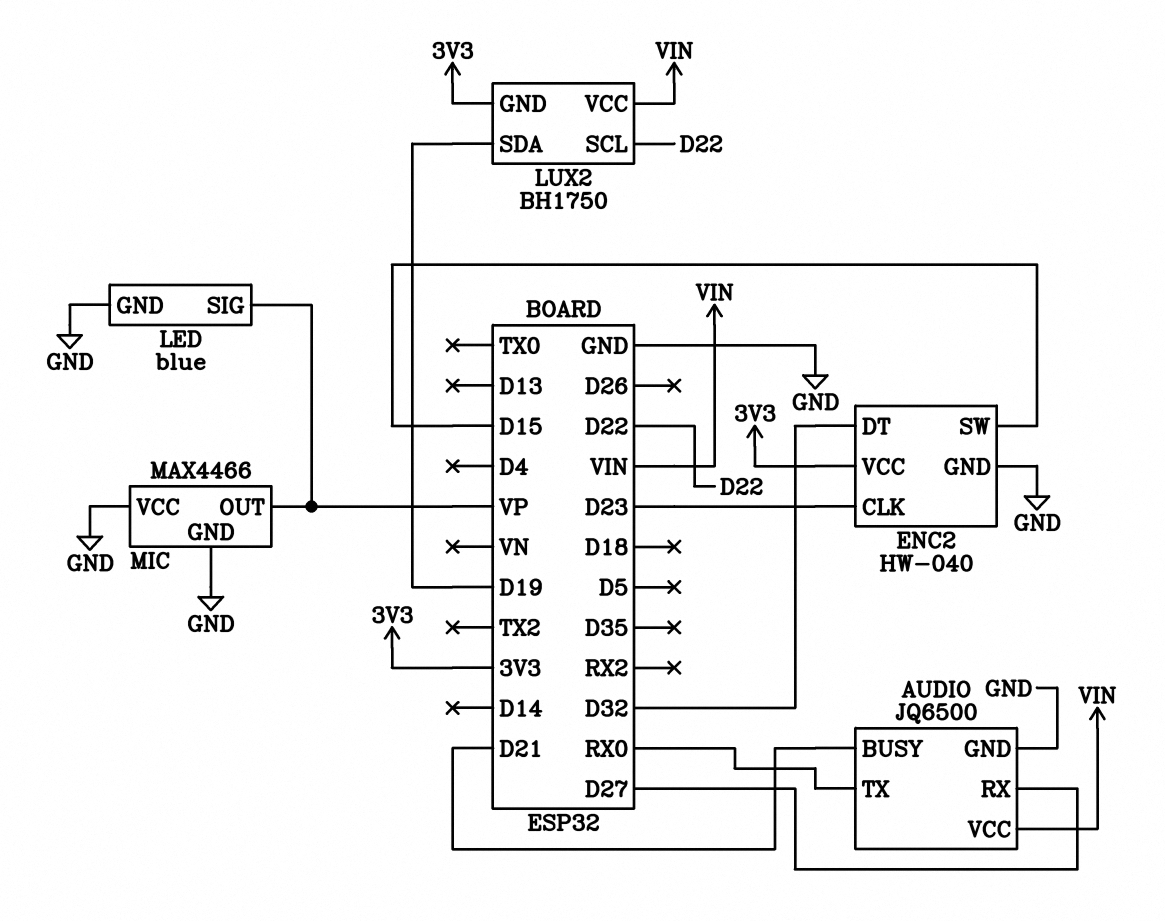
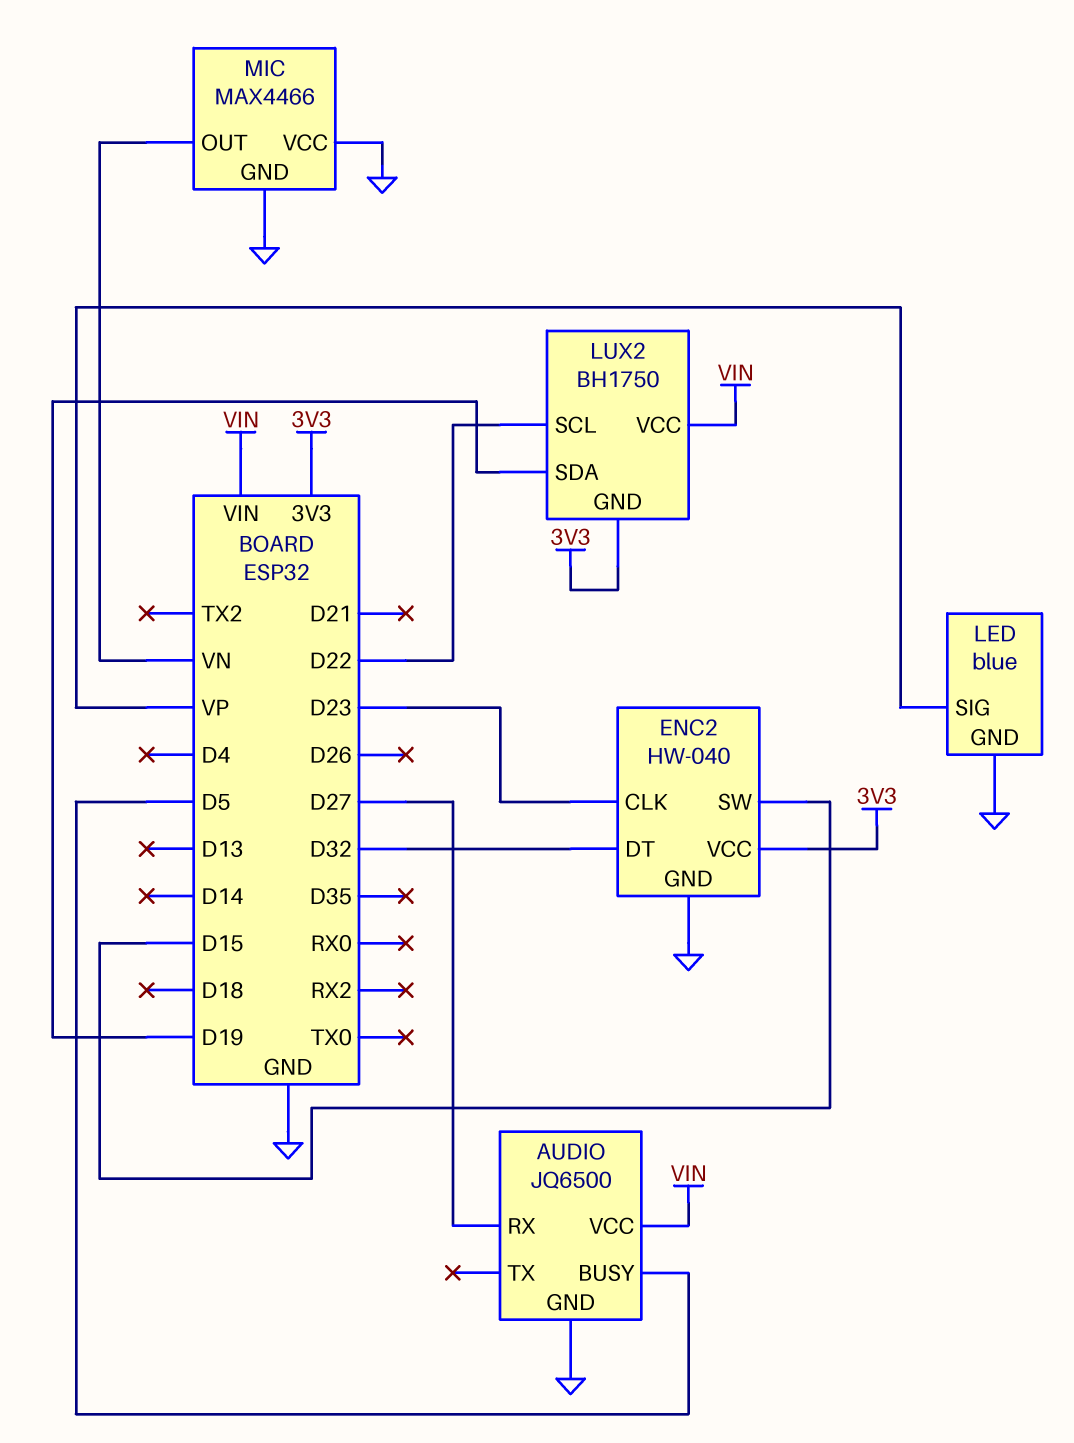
AUDIO pin BUSY: D21 -> D5
AUDIO pin TX: RX0 -> none
MIC pin OUT: VP -> VN

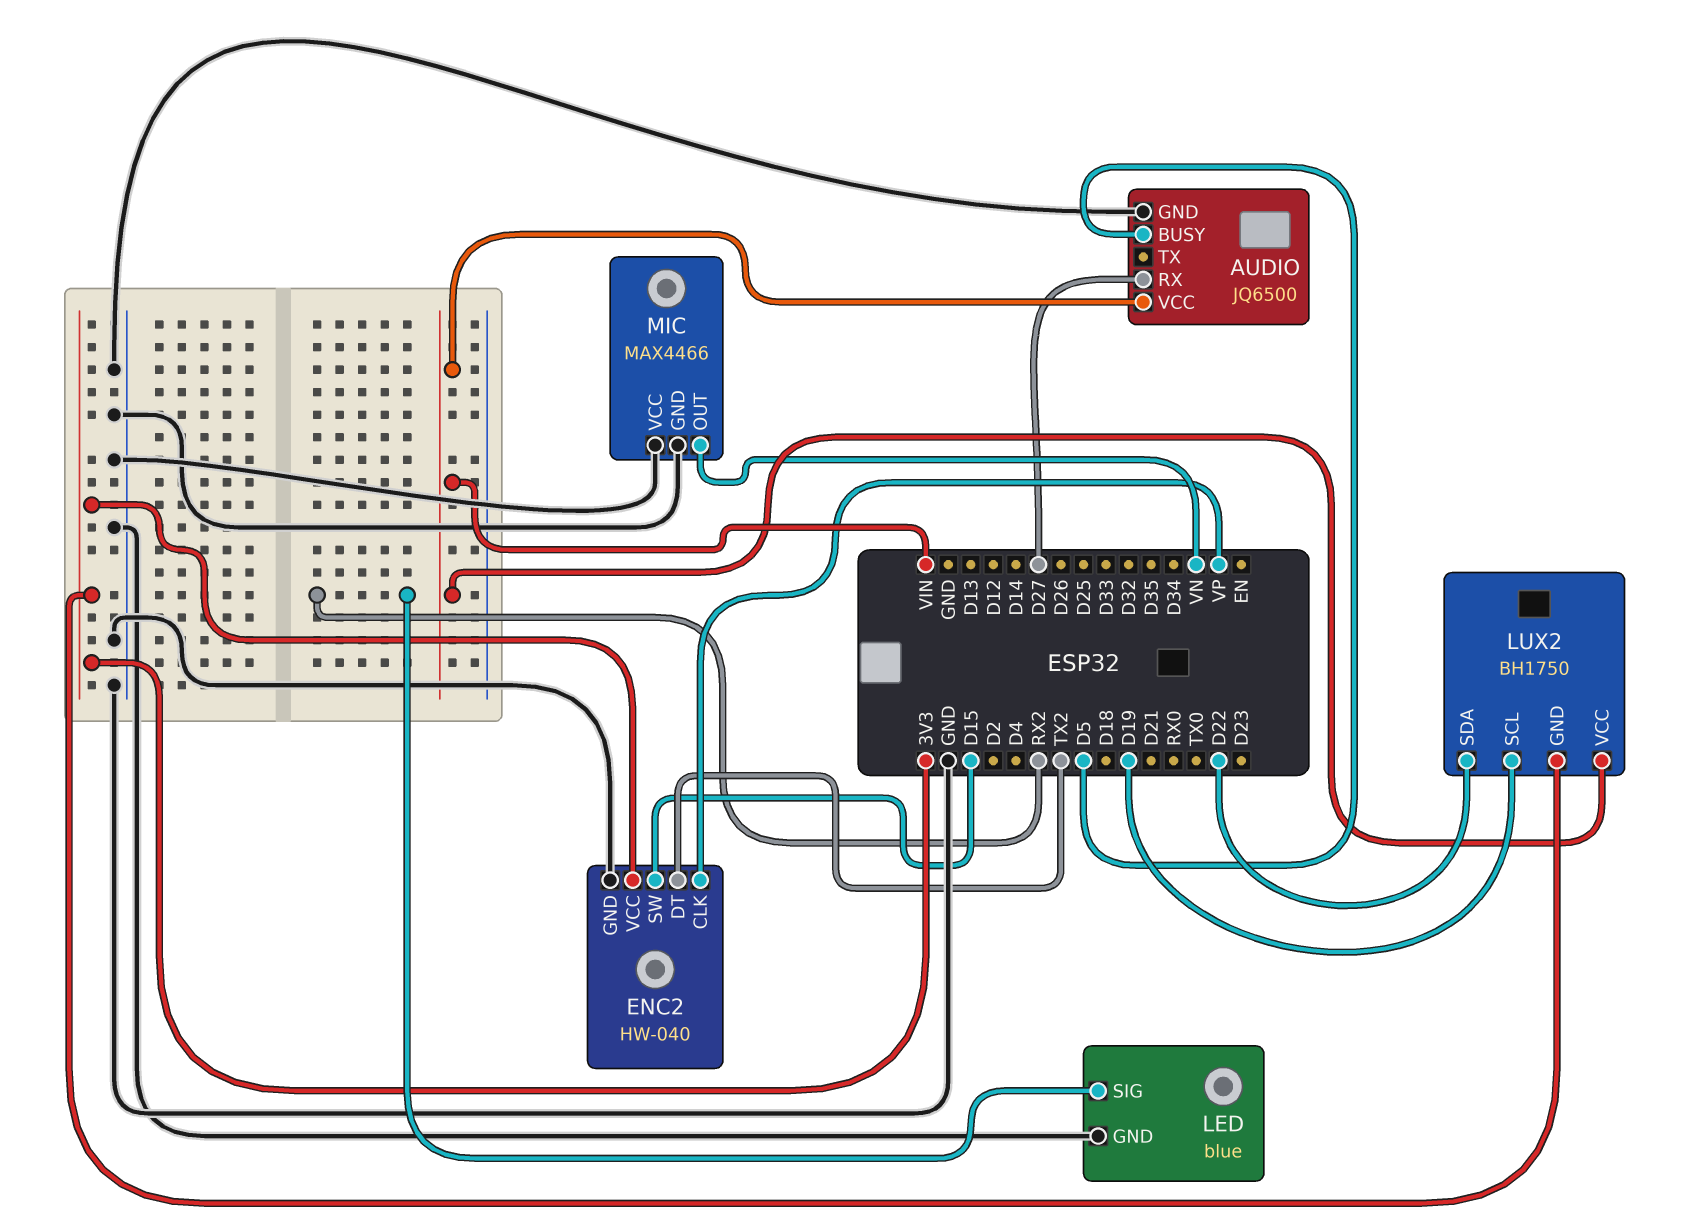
ENC2 pin CLK: D23 -> VP
ENC2 pin DT: D32 -> TX2
LED pin SIG: VP -> RX2
LUX2 pin SCL: D22 -> D19
LUX2 pin SDA: D19 -> D22

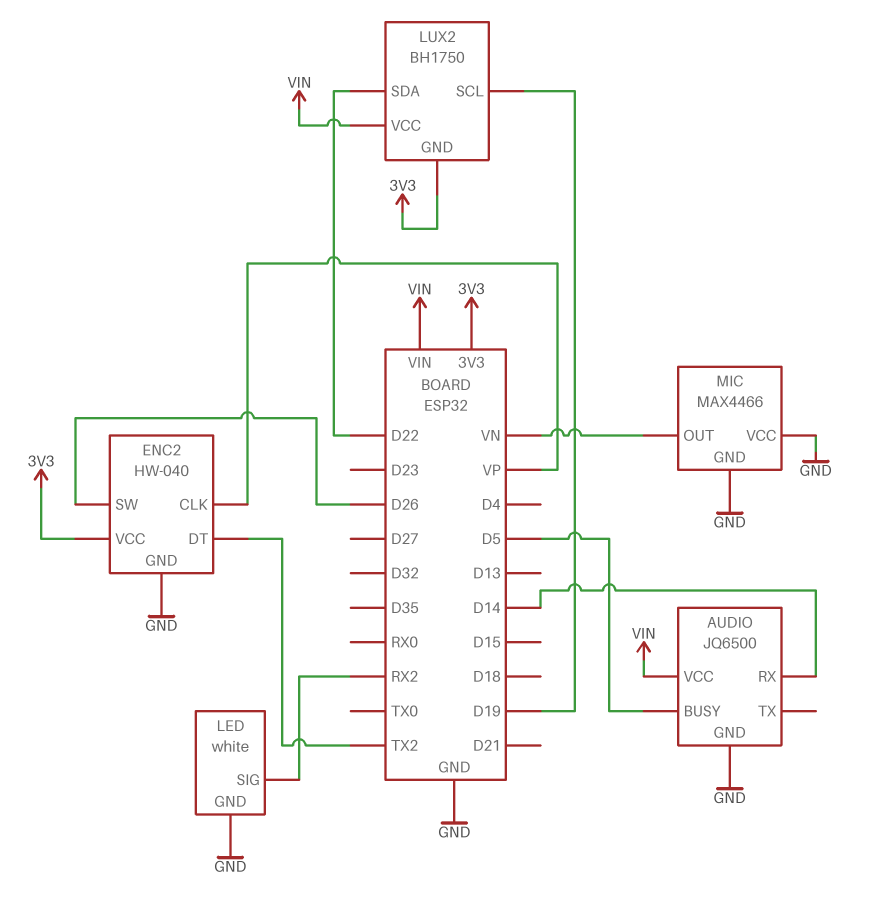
AUDIO pin RX: D27 -> D14
ENC2 pin SW: D15 -> D26
LED: blue -> white

